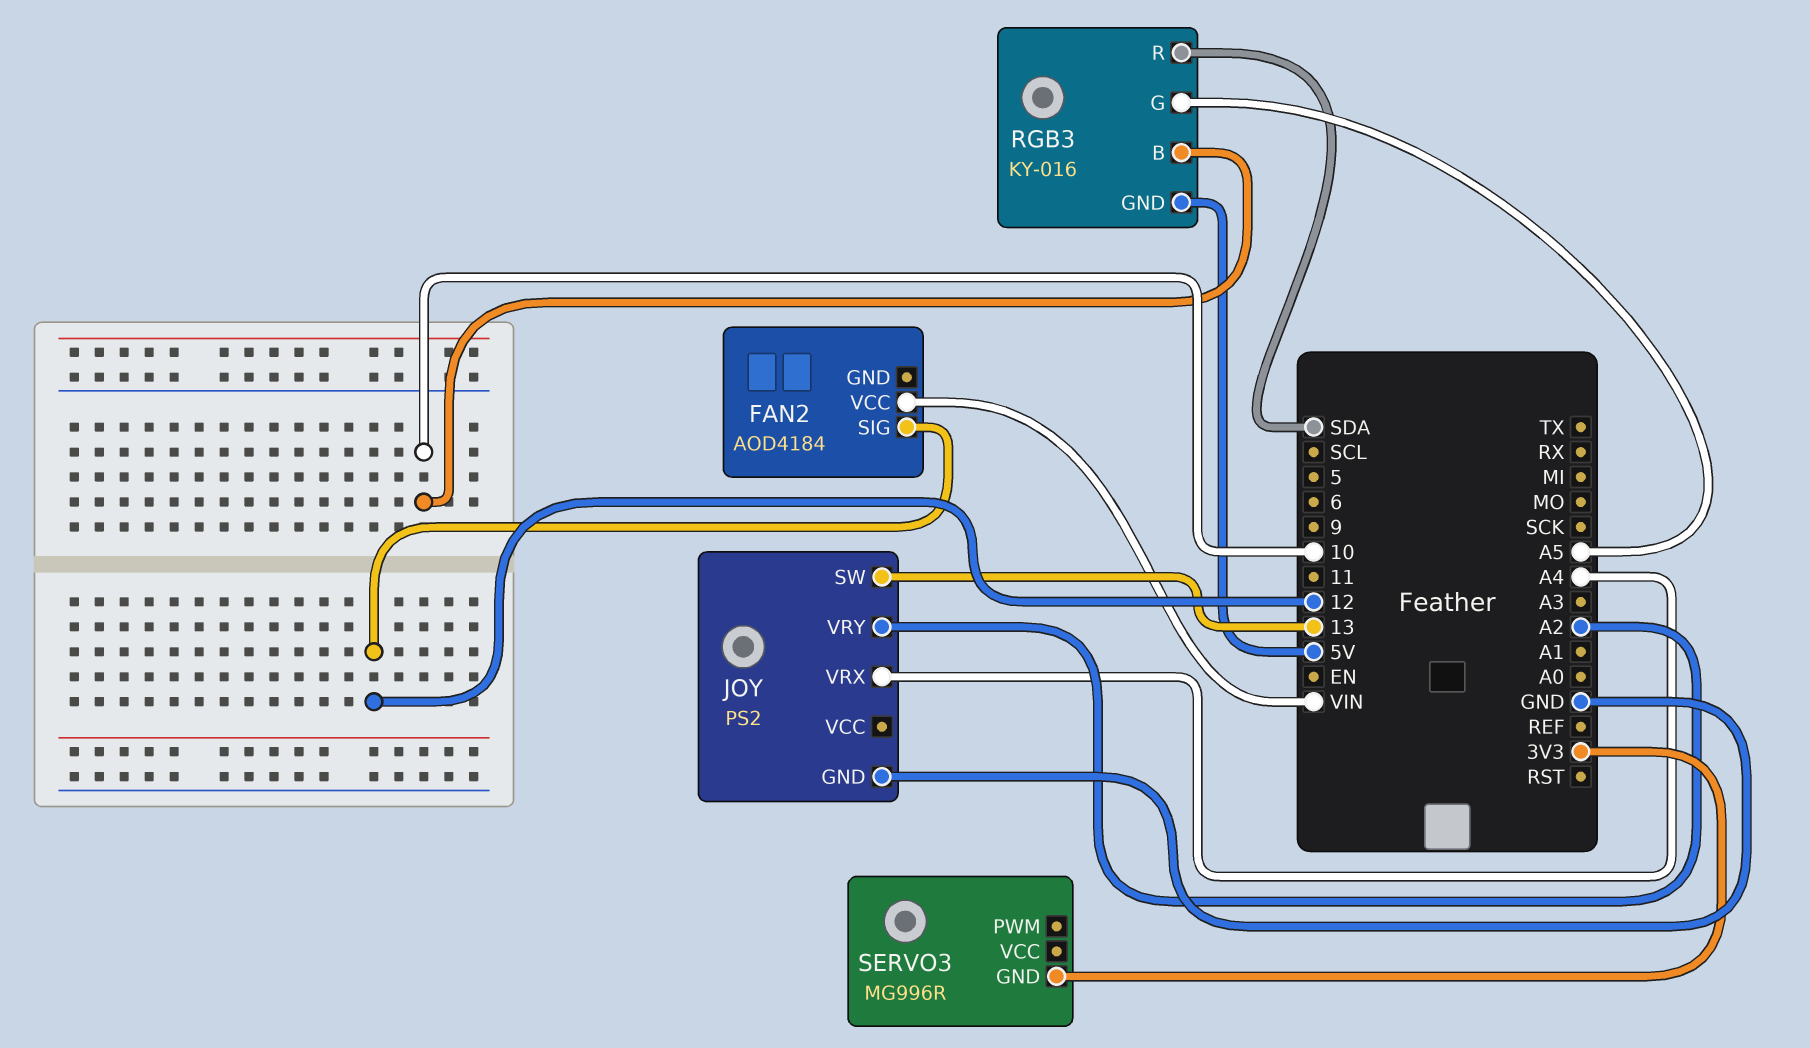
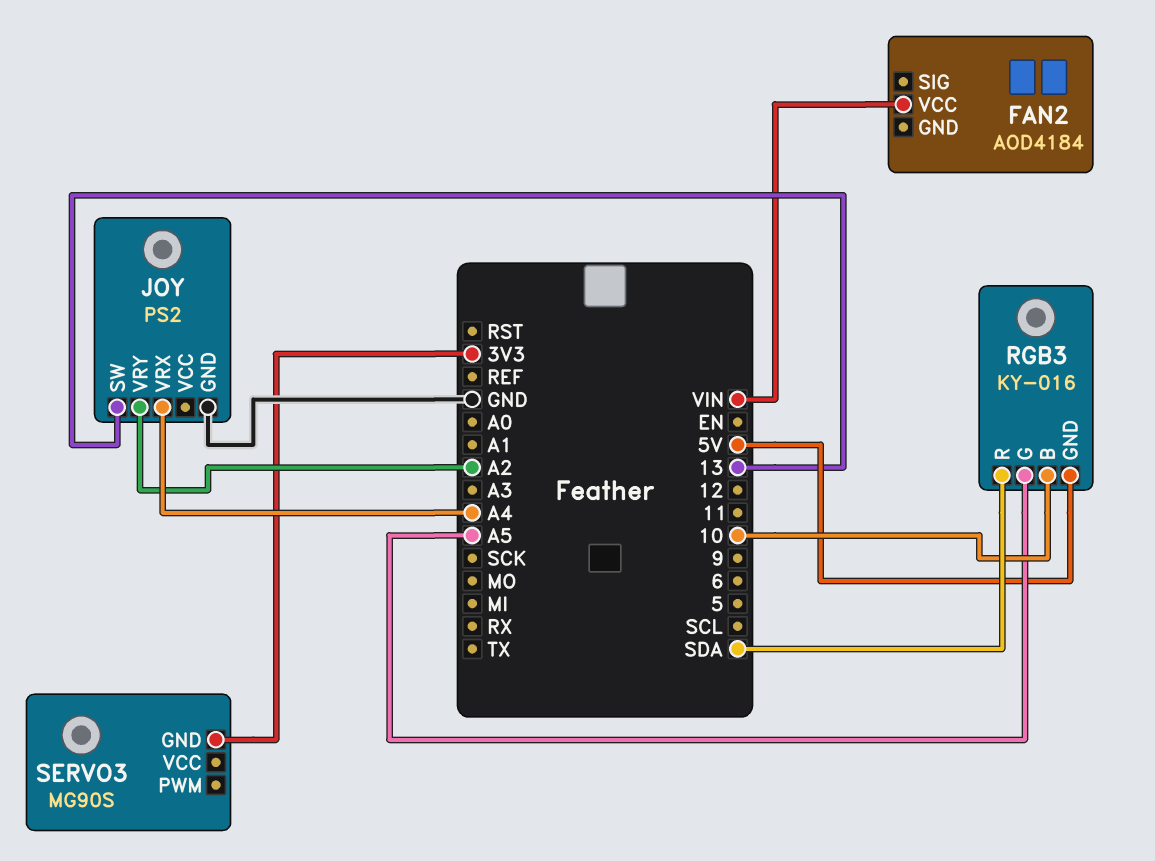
FAN2 pin SIG: 12 -> none
SERVO3: MG996R -> MG90S

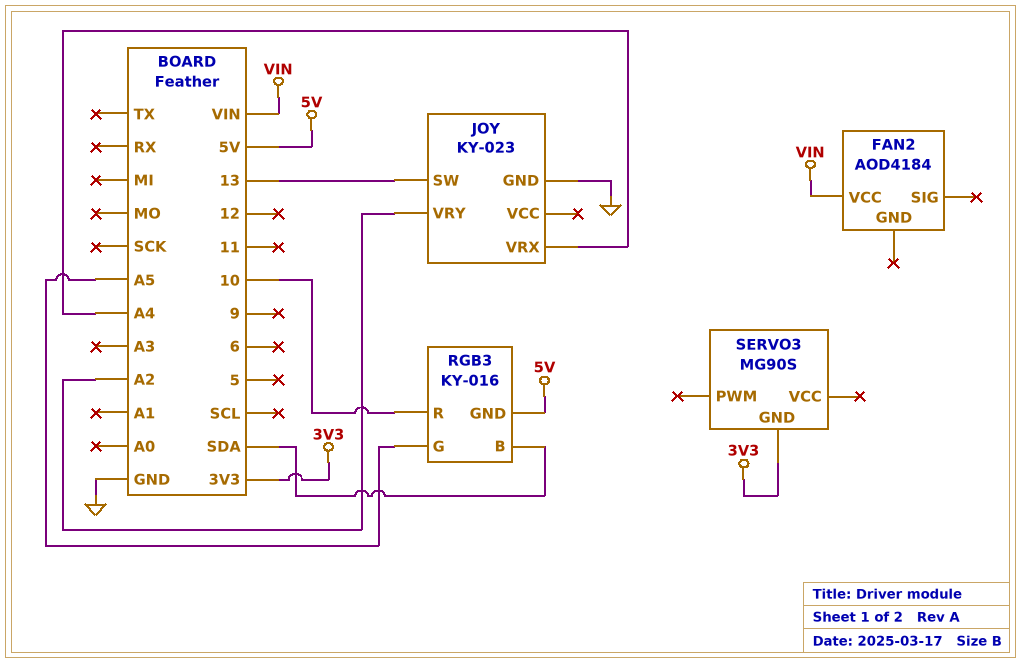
JOY: PS2 -> KY-023
RGB3 pin B: 10 -> SDA
RGB3 pin R: SDA -> 10

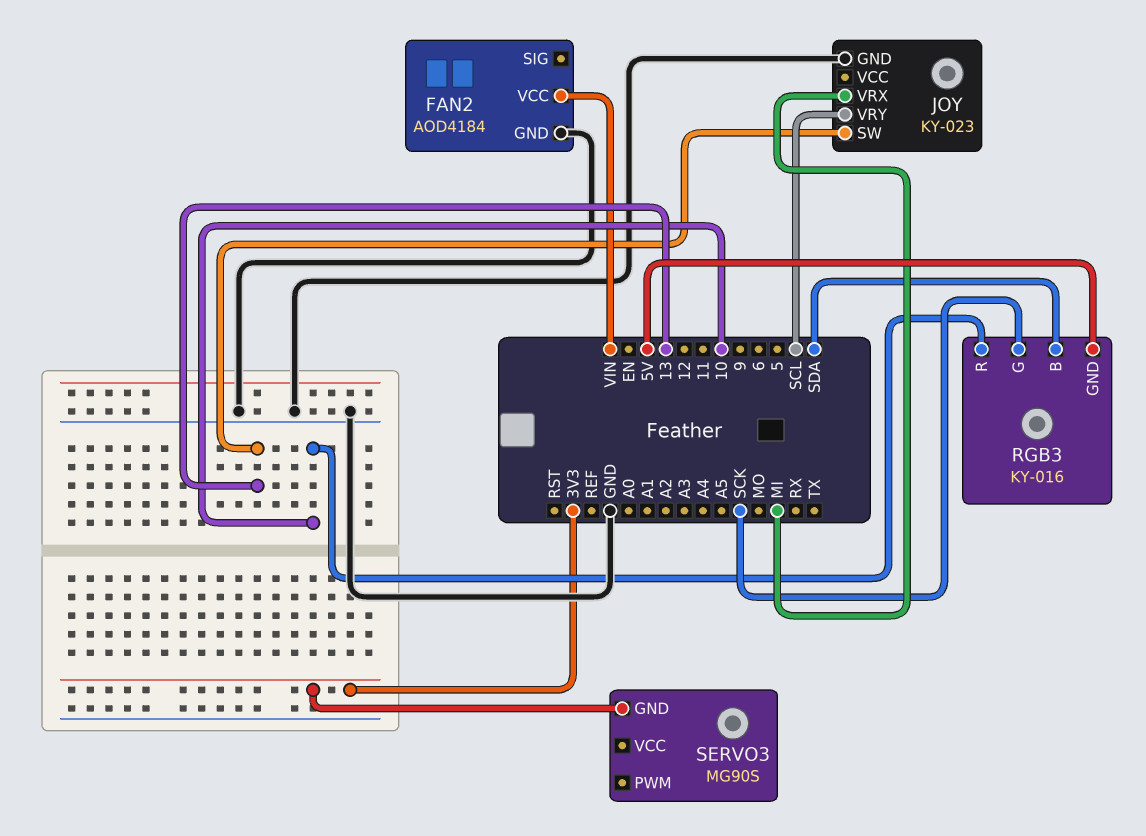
FAN2 pin GND: none -> GND
JOY pin VRX: A4 -> MI
JOY pin VRY: A2 -> SCL
RGB3 pin G: A5 -> SCK

